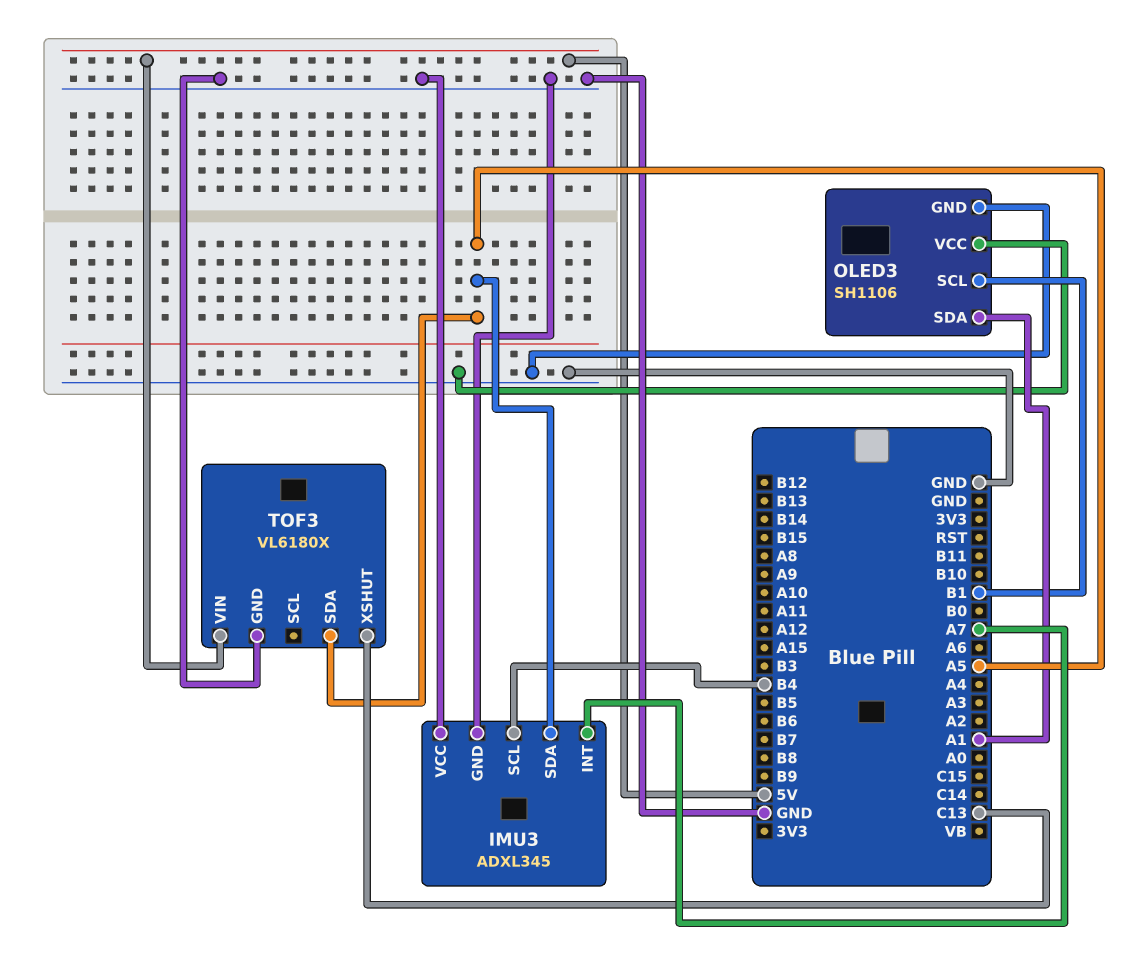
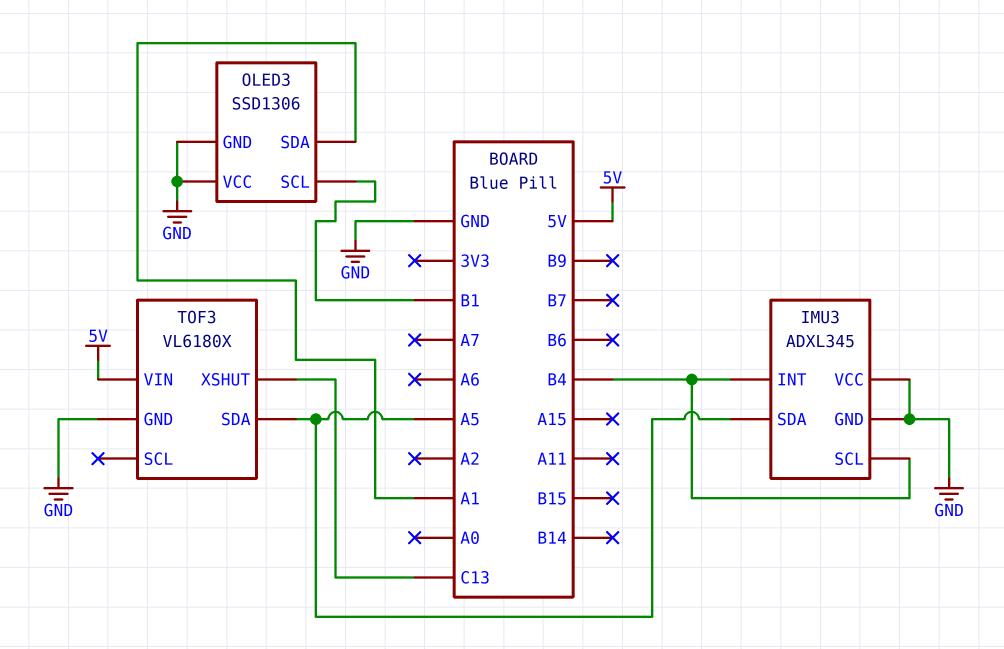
IMU3 pin INT: A7 -> B4
OLED3: SH1106 -> SSD1306

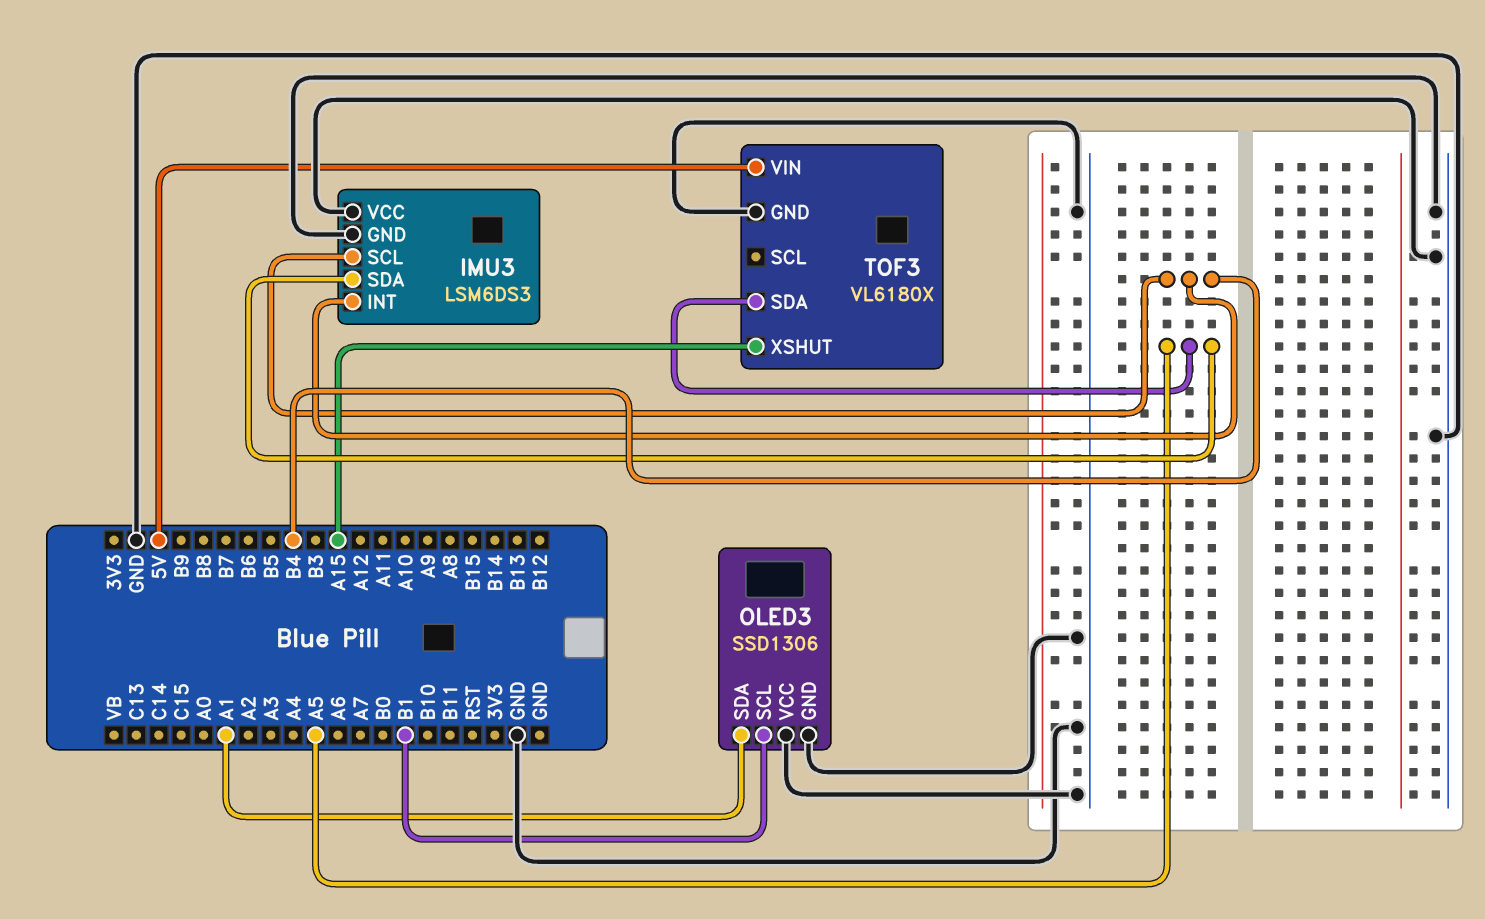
IMU3: ADXL345 -> LSM6DS3
TOF3 pin XSHUT: C13 -> A15

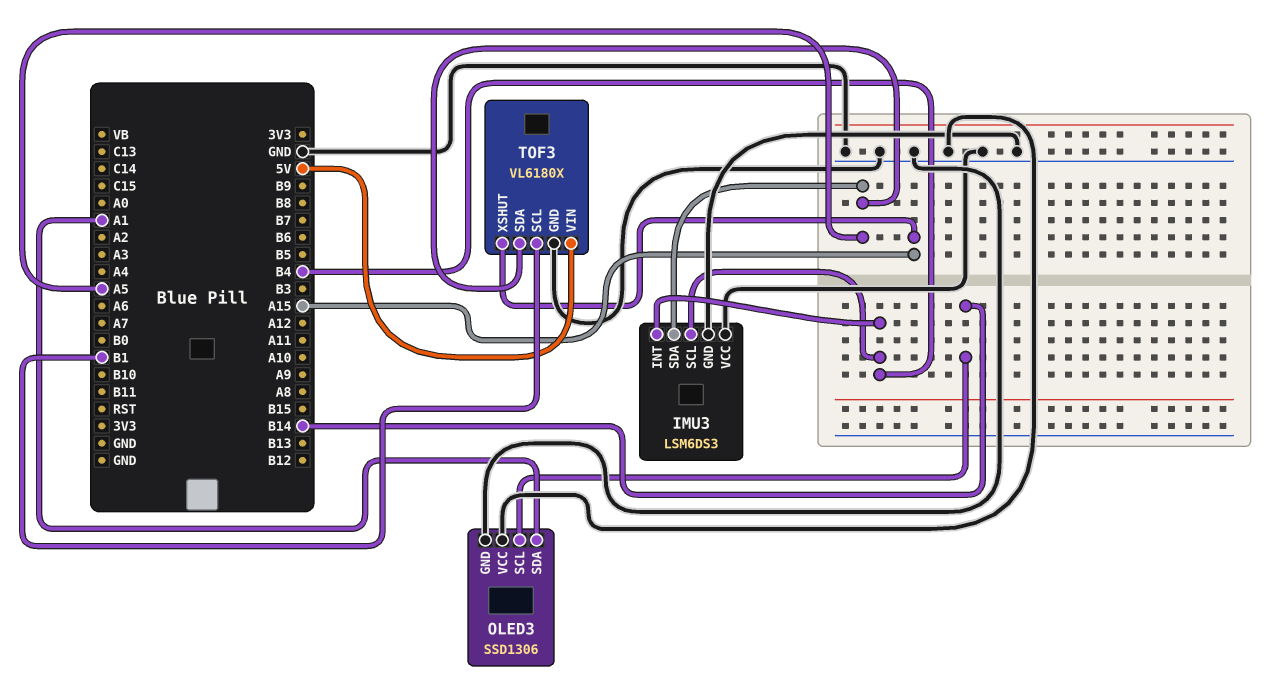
OLED3 pin SCL: B1 -> B14
TOF3 pin SCL: none -> B1

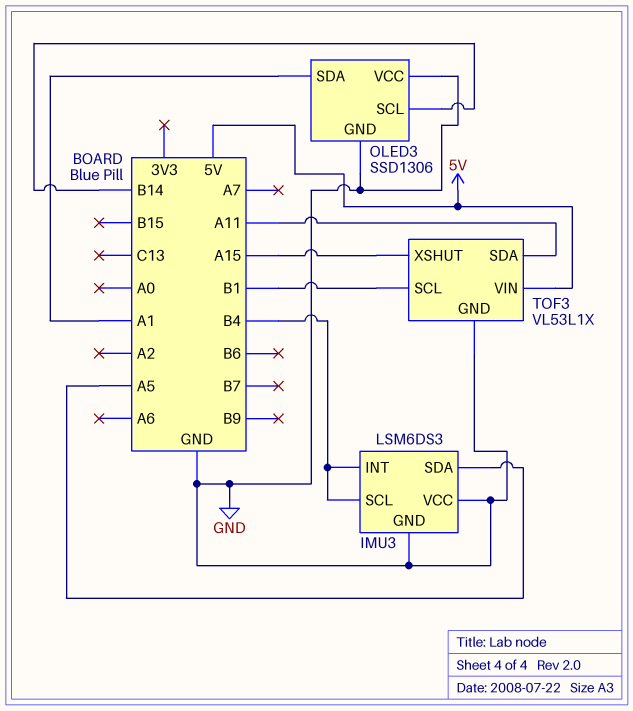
TOF3: VL6180X -> VL53L1X
TOF3 pin SDA: A5 -> A11

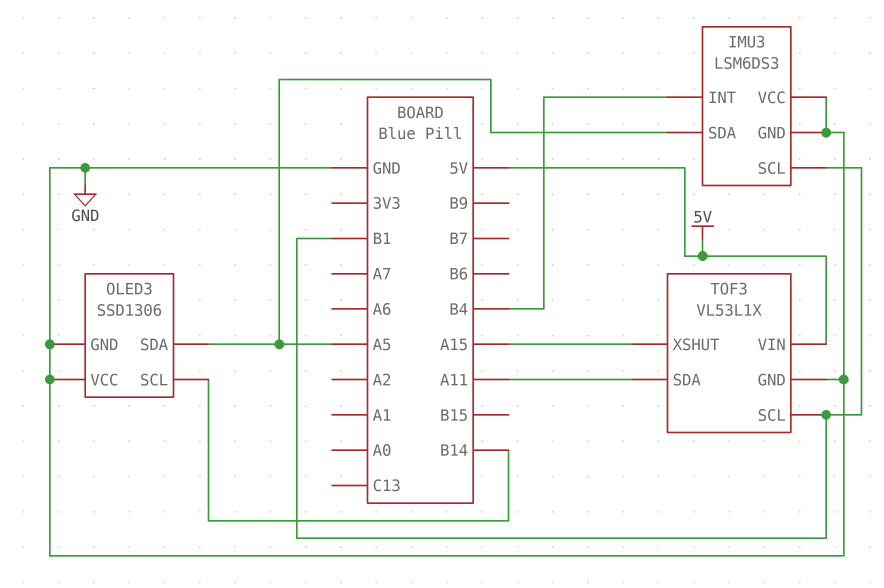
IMU3 pin SCL: B4 -> B1
OLED3 pin SDA: A1 -> A5

